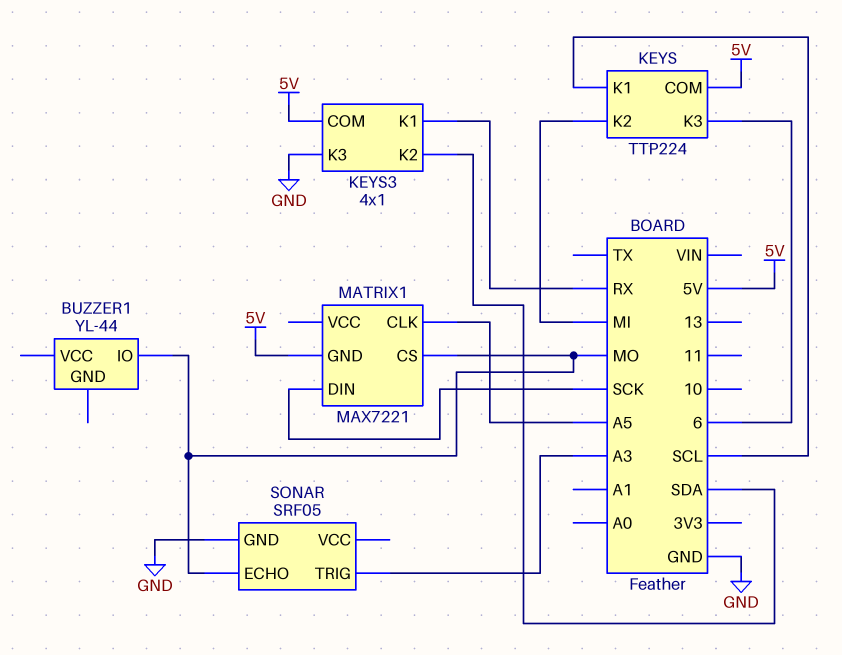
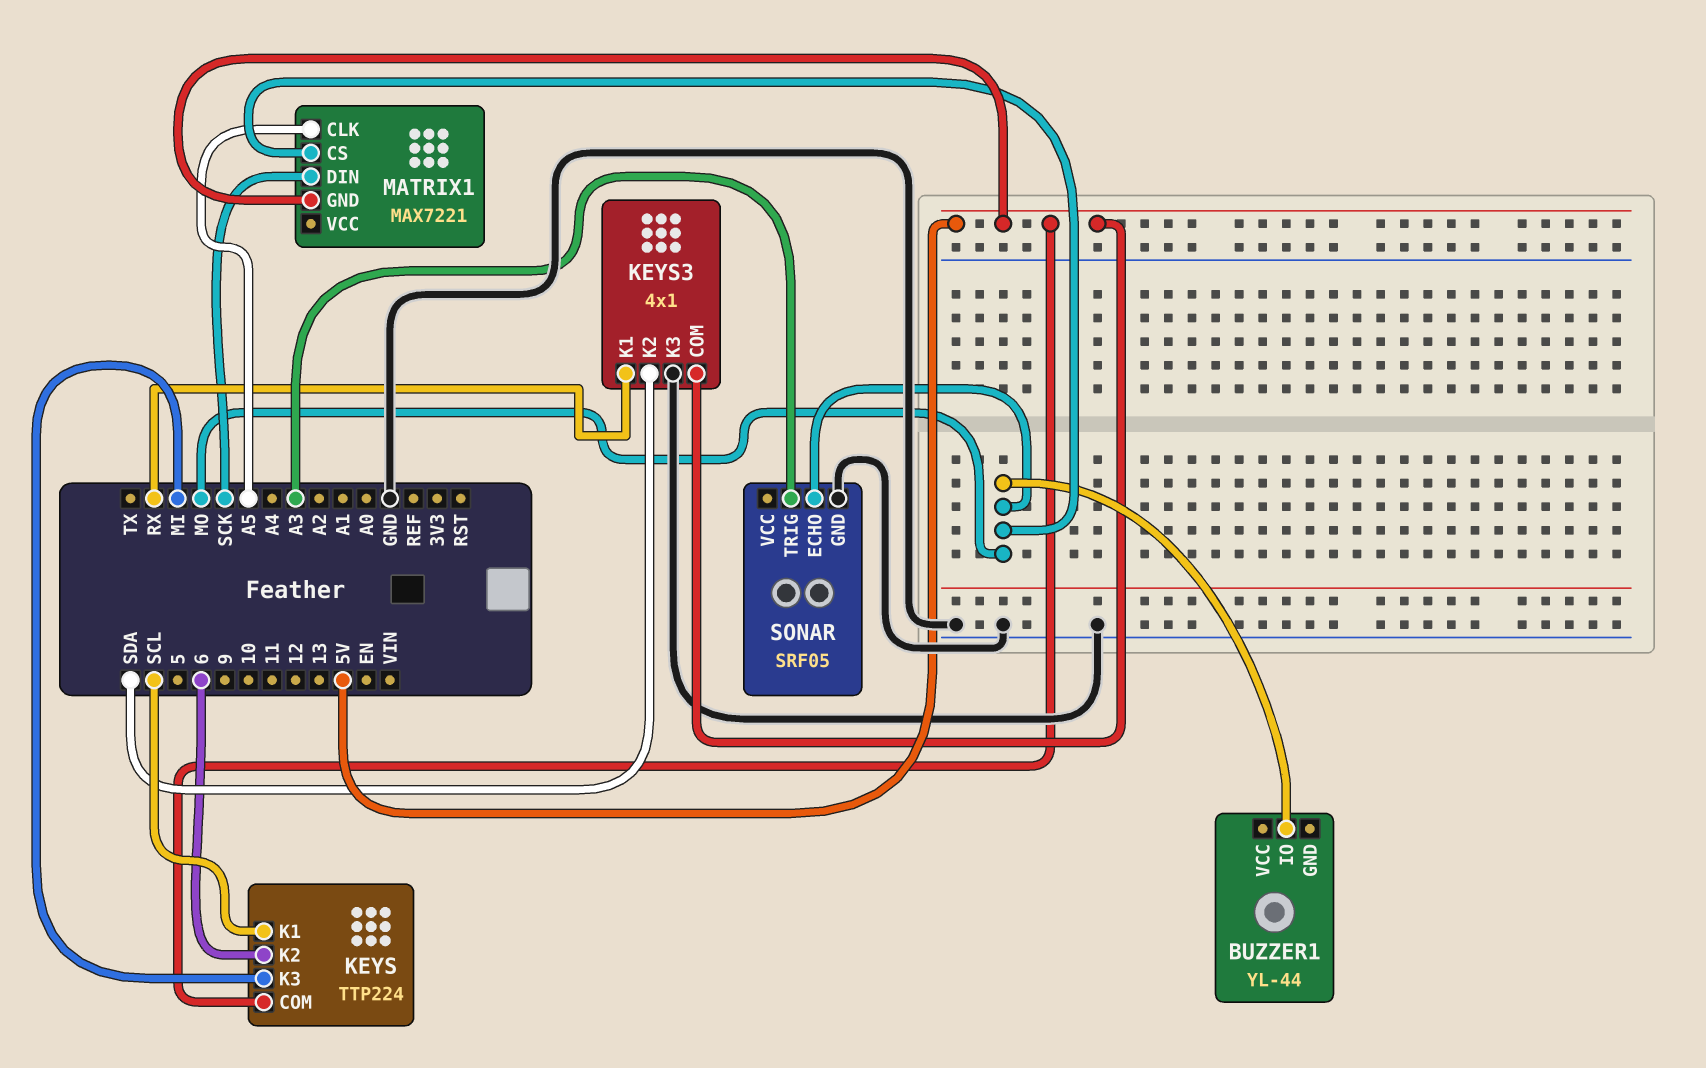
KEYS pin K2: MI -> 6
KEYS pin K3: 6 -> MI

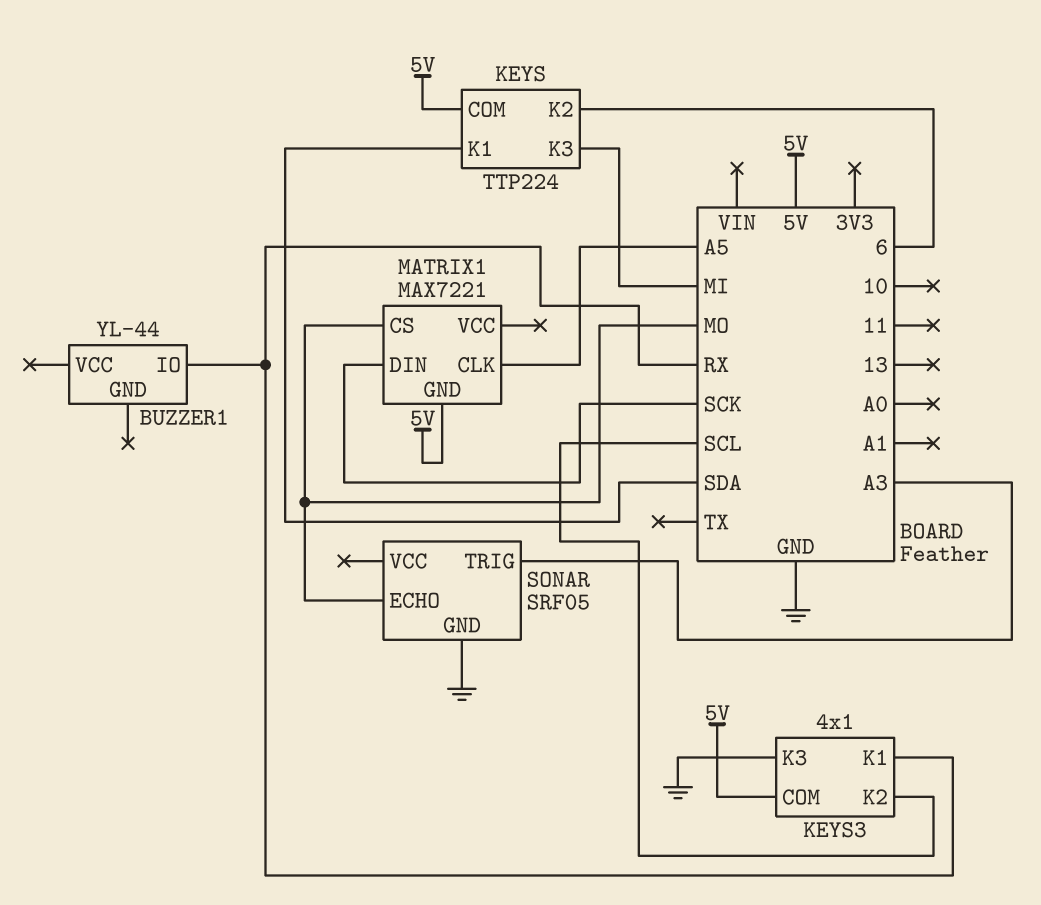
BUZZER1 pin IO: MO -> RX
KEYS pin K1: SCL -> SDA
KEYS3 pin K2: SDA -> SCL

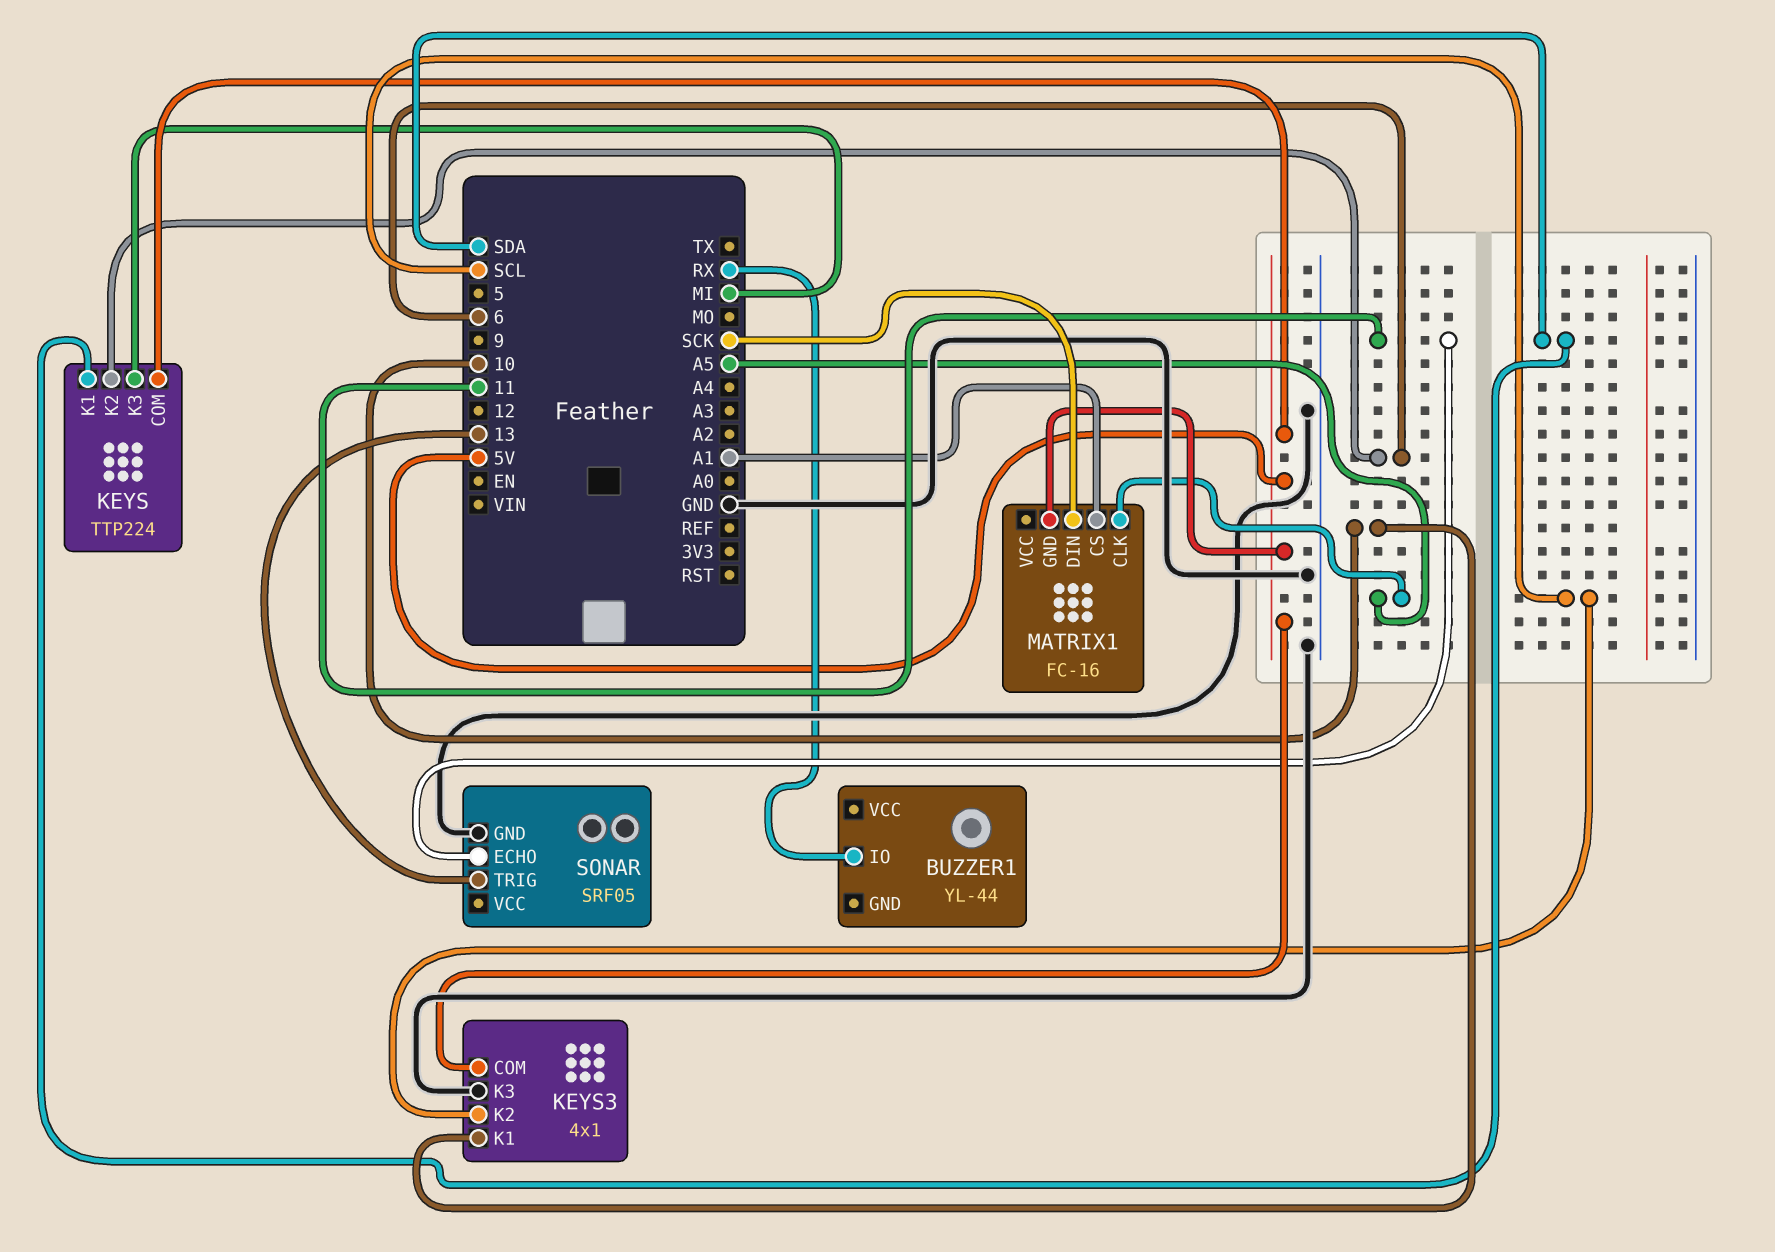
KEYS3 pin K1: RX -> 10
MATRIX1: MAX7221 -> FC-16
MATRIX1 pin CS: MO -> A1
SONAR pin ECHO: MO -> 11
SONAR pin TRIG: A3 -> 13

